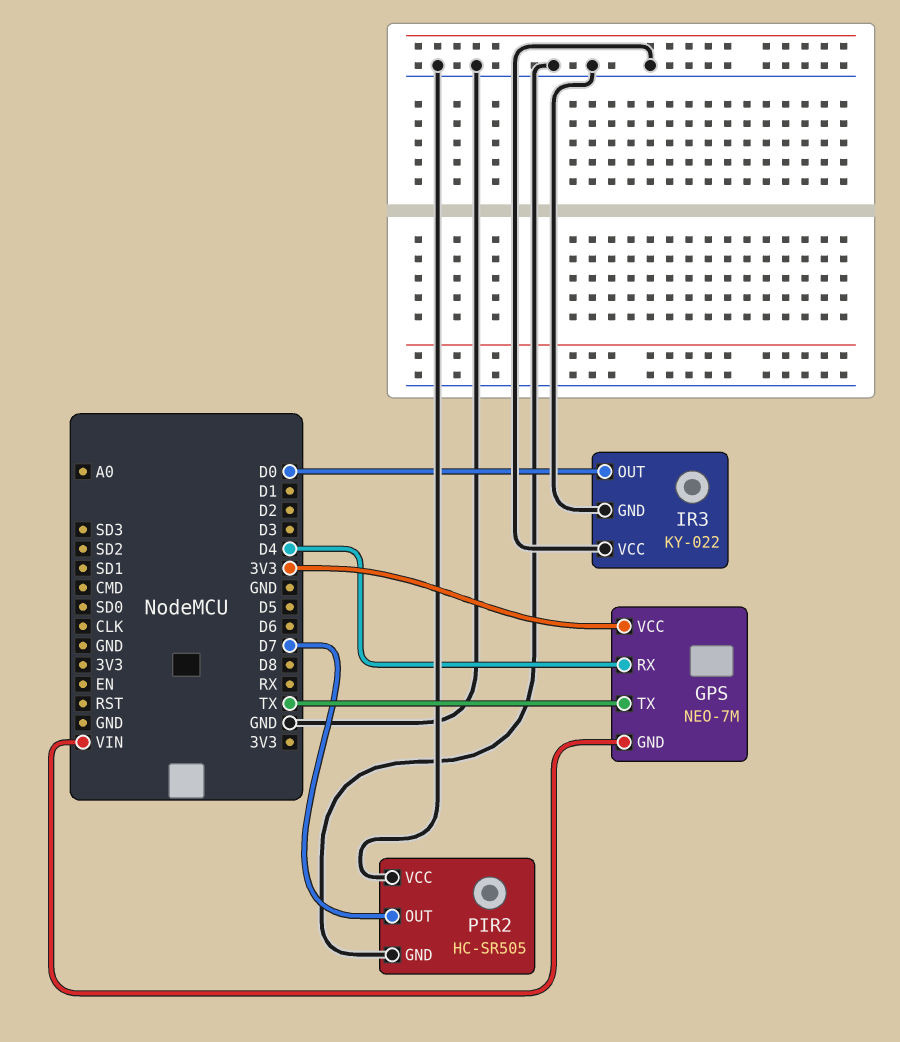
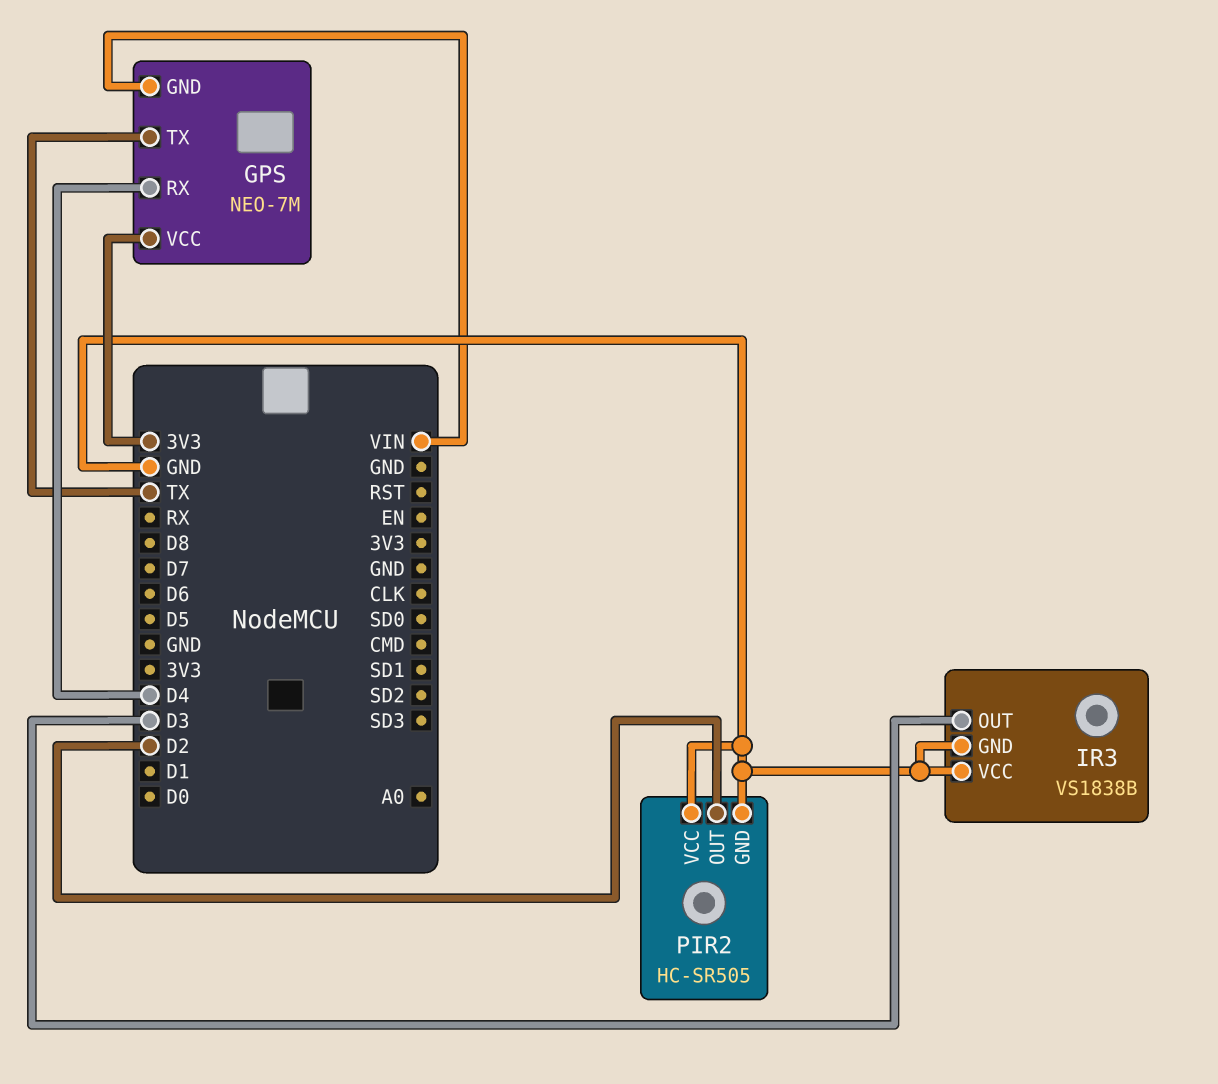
IR3: KY-022 -> VS1838B
IR3 pin OUT: D0 -> D3
PIR2 pin OUT: D7 -> D2

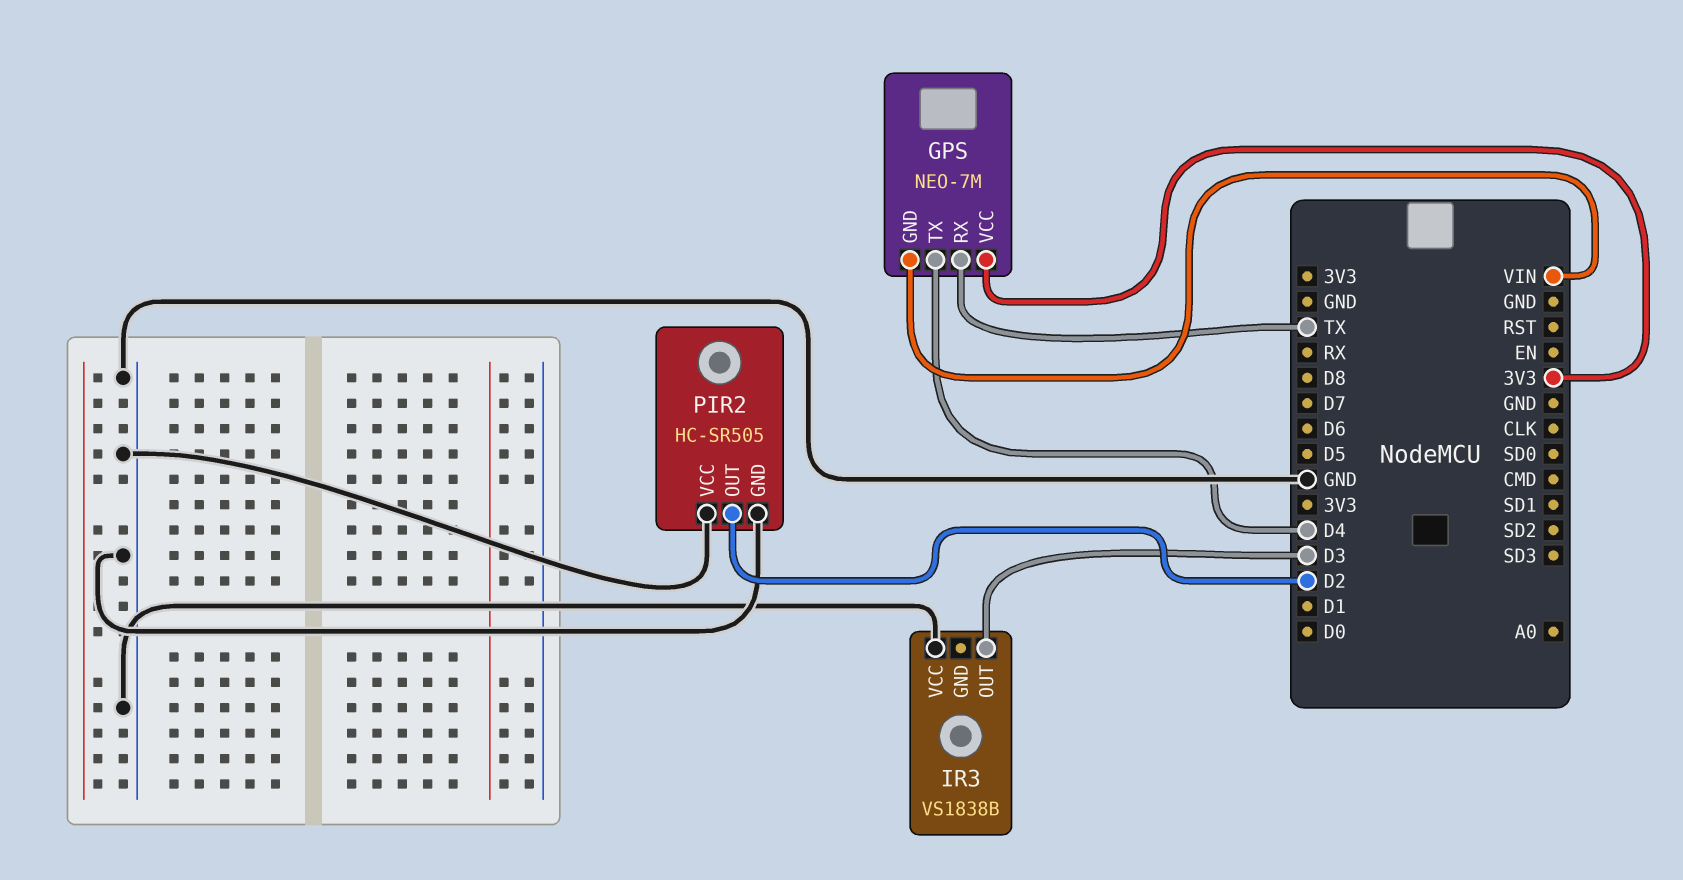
GPS pin RX: D4 -> TX
GPS pin TX: TX -> D4
IR3 pin GND: GND -> none

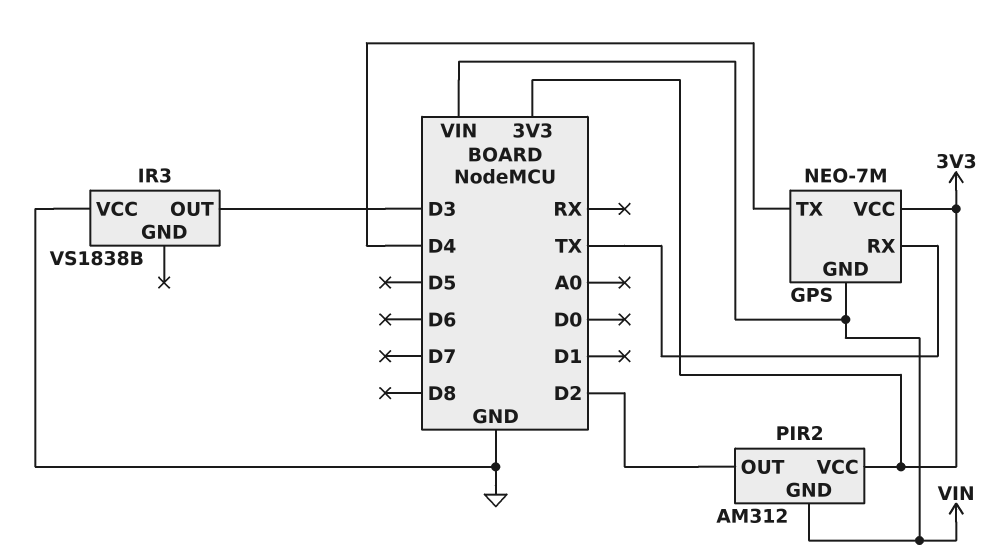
PIR2: HC-SR505 -> AM312
PIR2 pin GND: GND -> VIN
PIR2 pin VCC: GND -> 3V3

